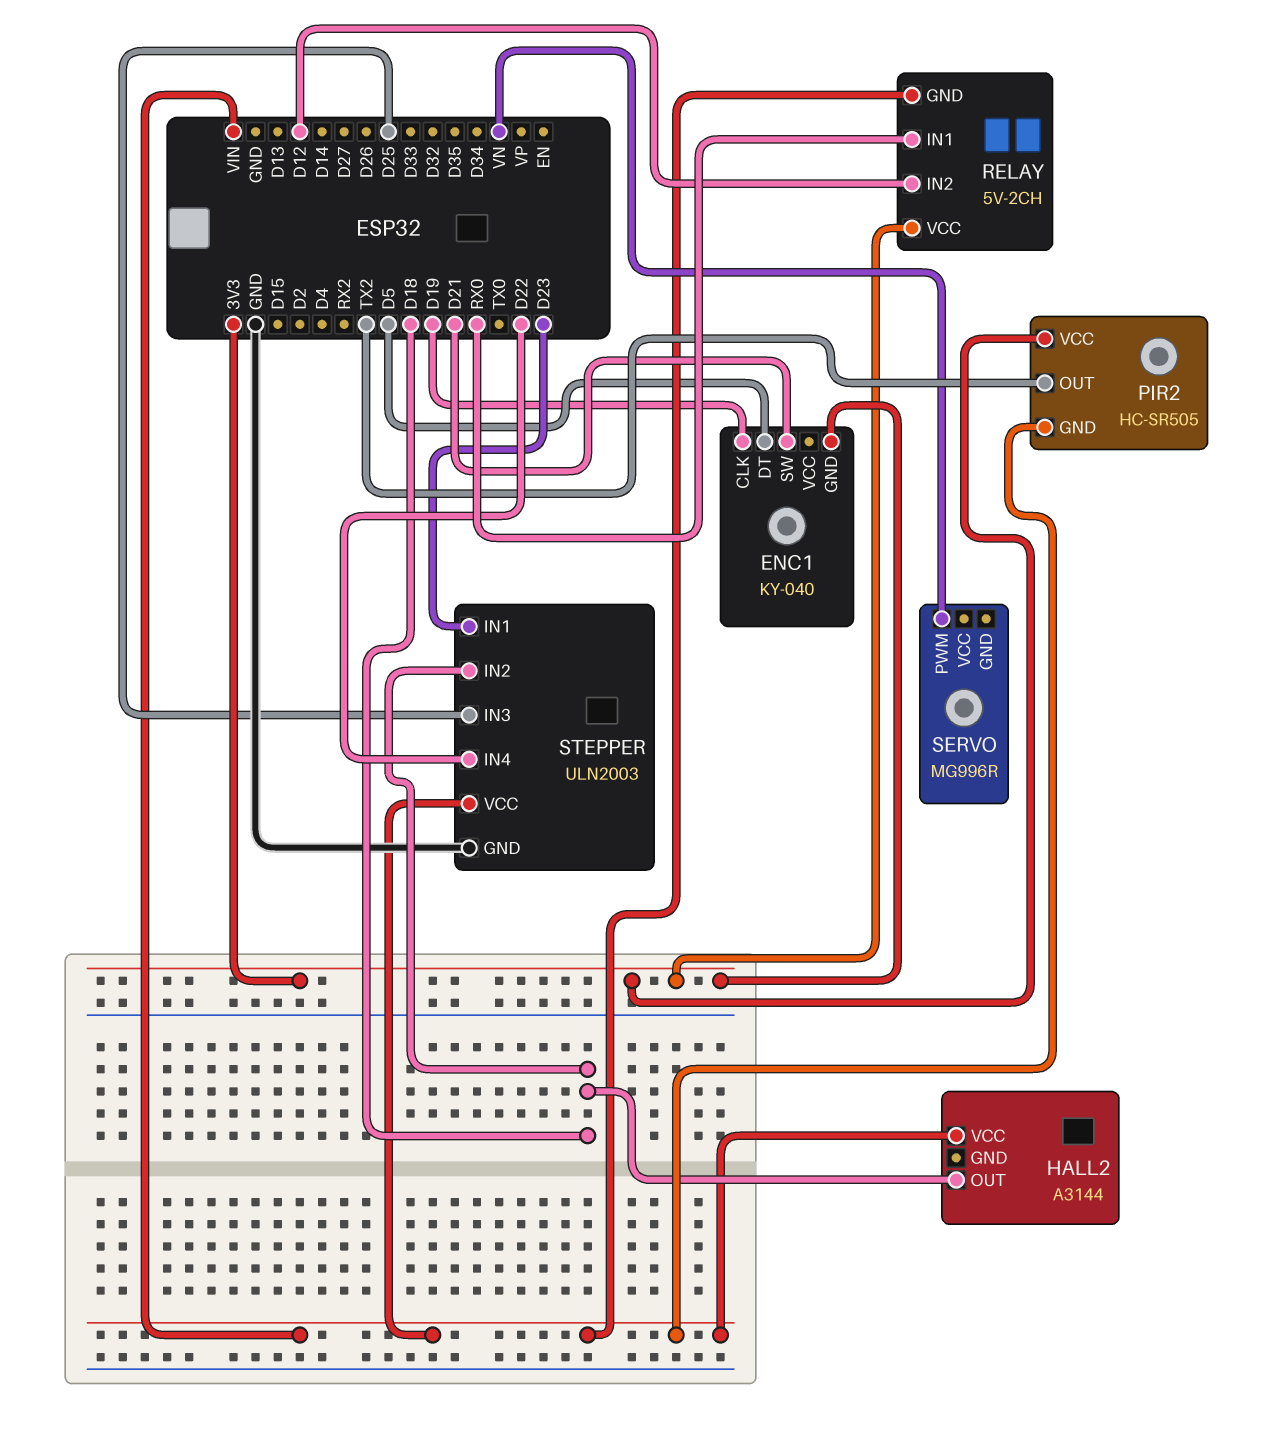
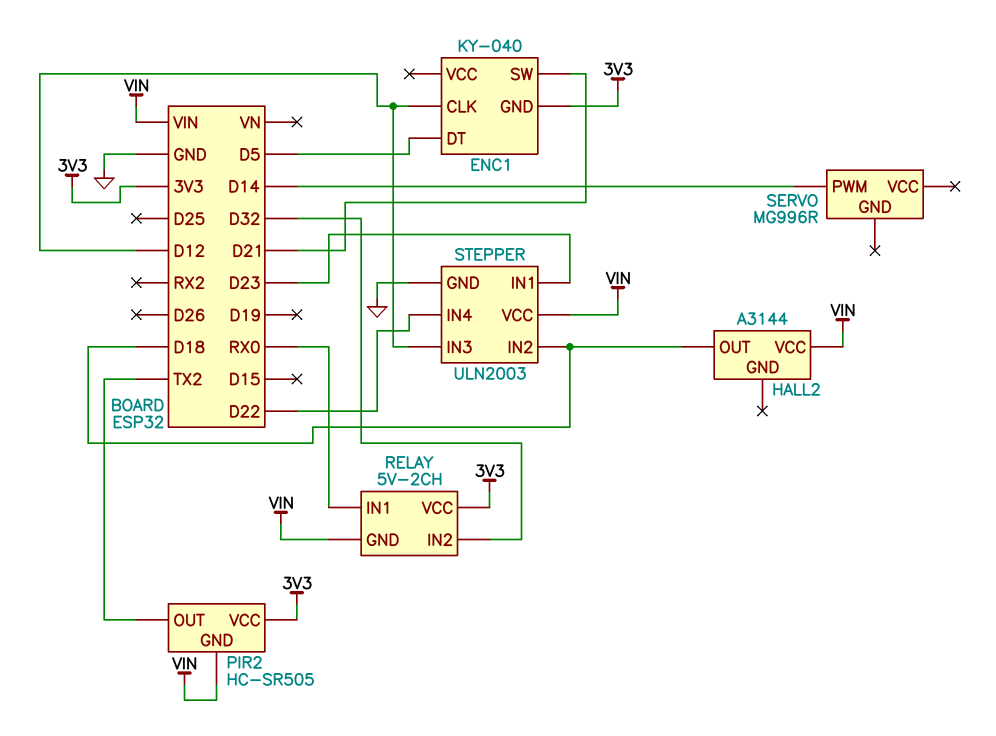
ENC1 pin CLK: D19 -> D12
RELAY pin IN2: D12 -> D32
SERVO pin PWM: VN -> D14
STEPPER pin IN3: D25 -> D12

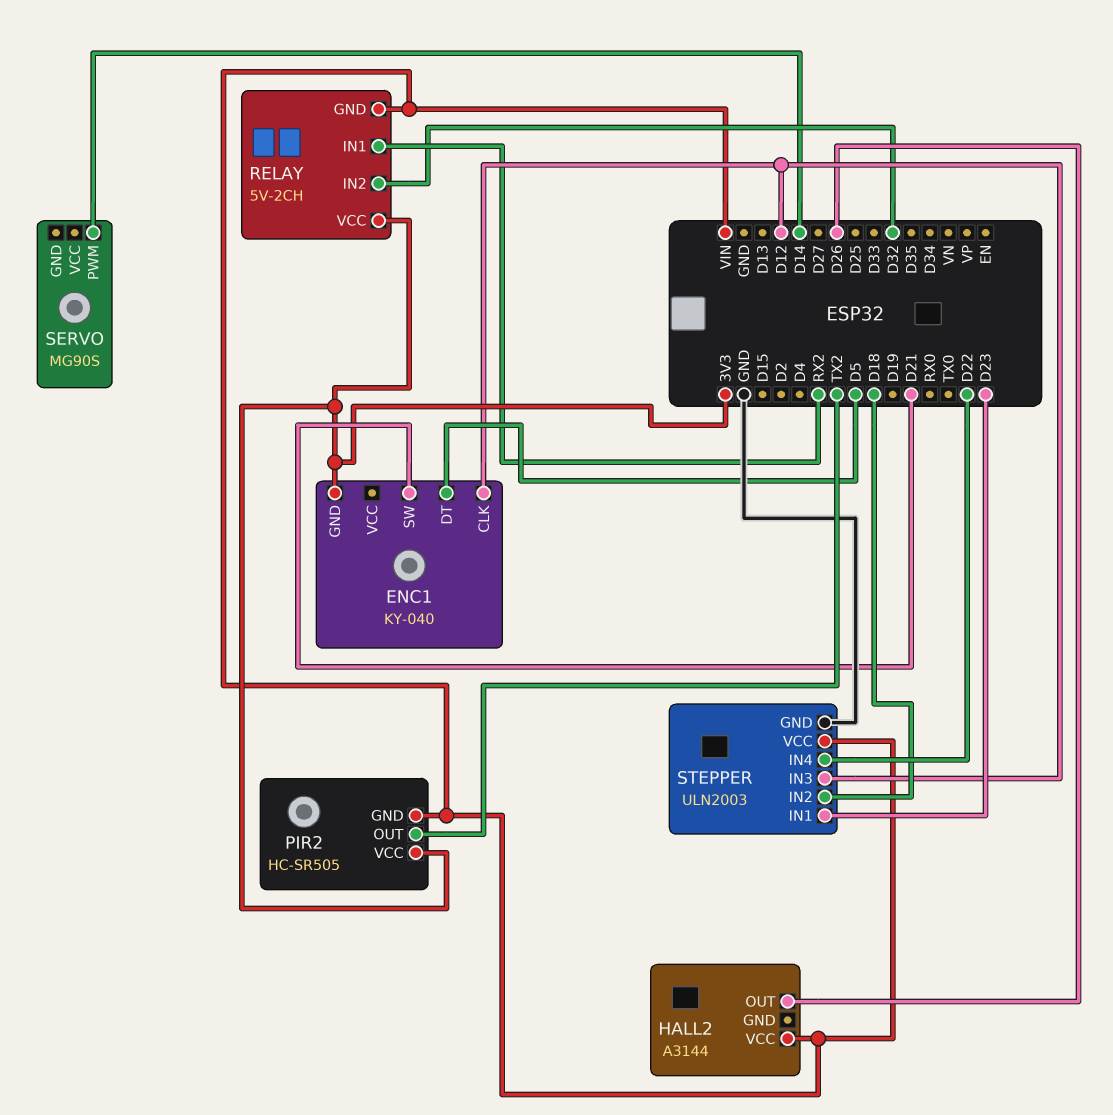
HALL2 pin OUT: D18 -> D26
RELAY pin IN1: RX0 -> RX2
SERVO: MG996R -> MG90S

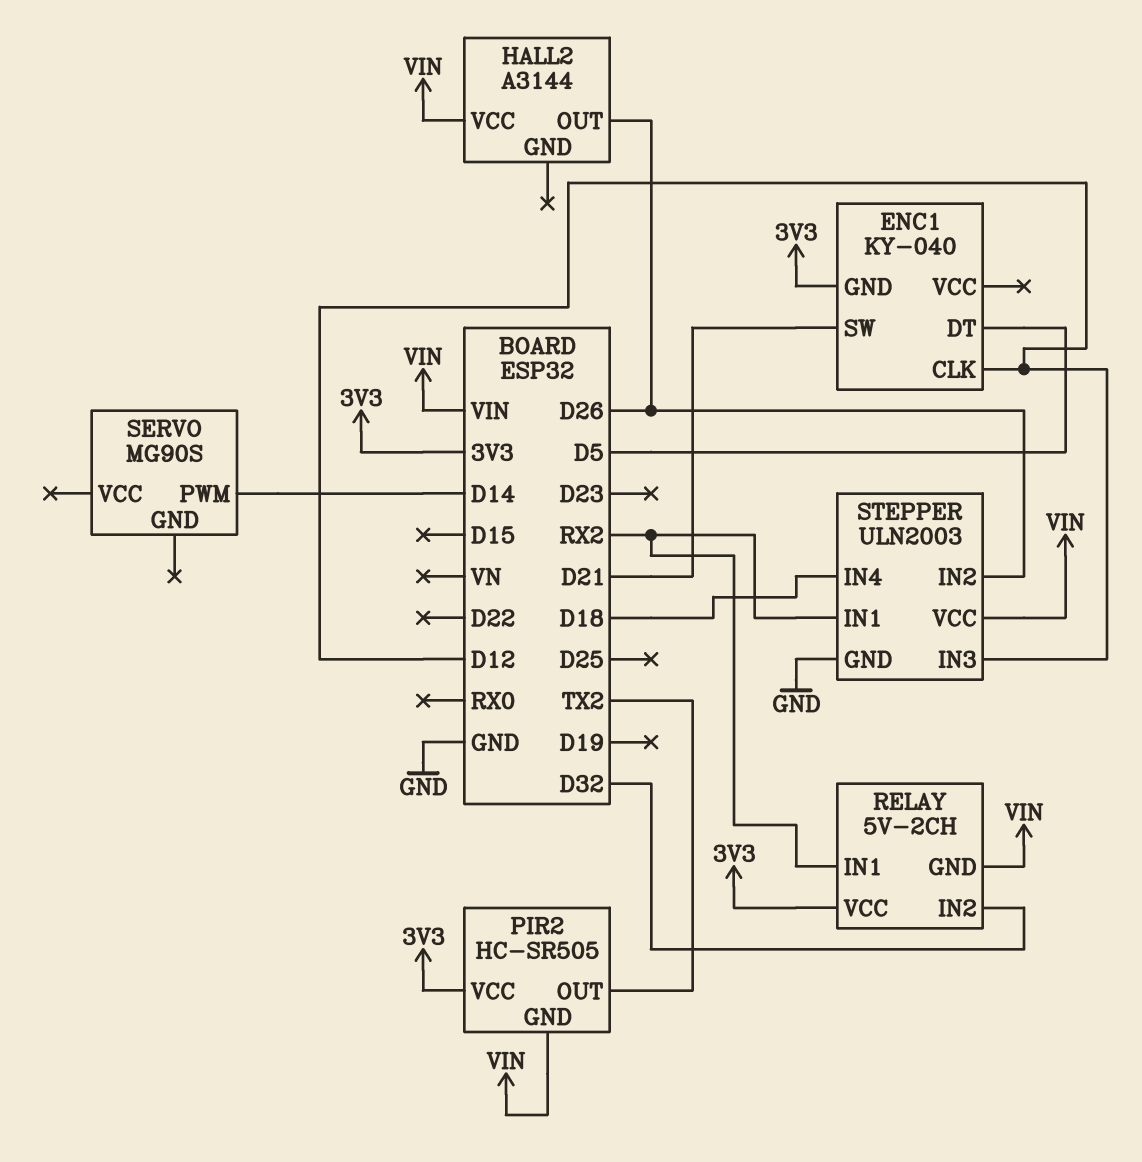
STEPPER pin IN1: D23 -> RX2
STEPPER pin IN2: D18 -> D26
STEPPER pin IN4: D22 -> D18

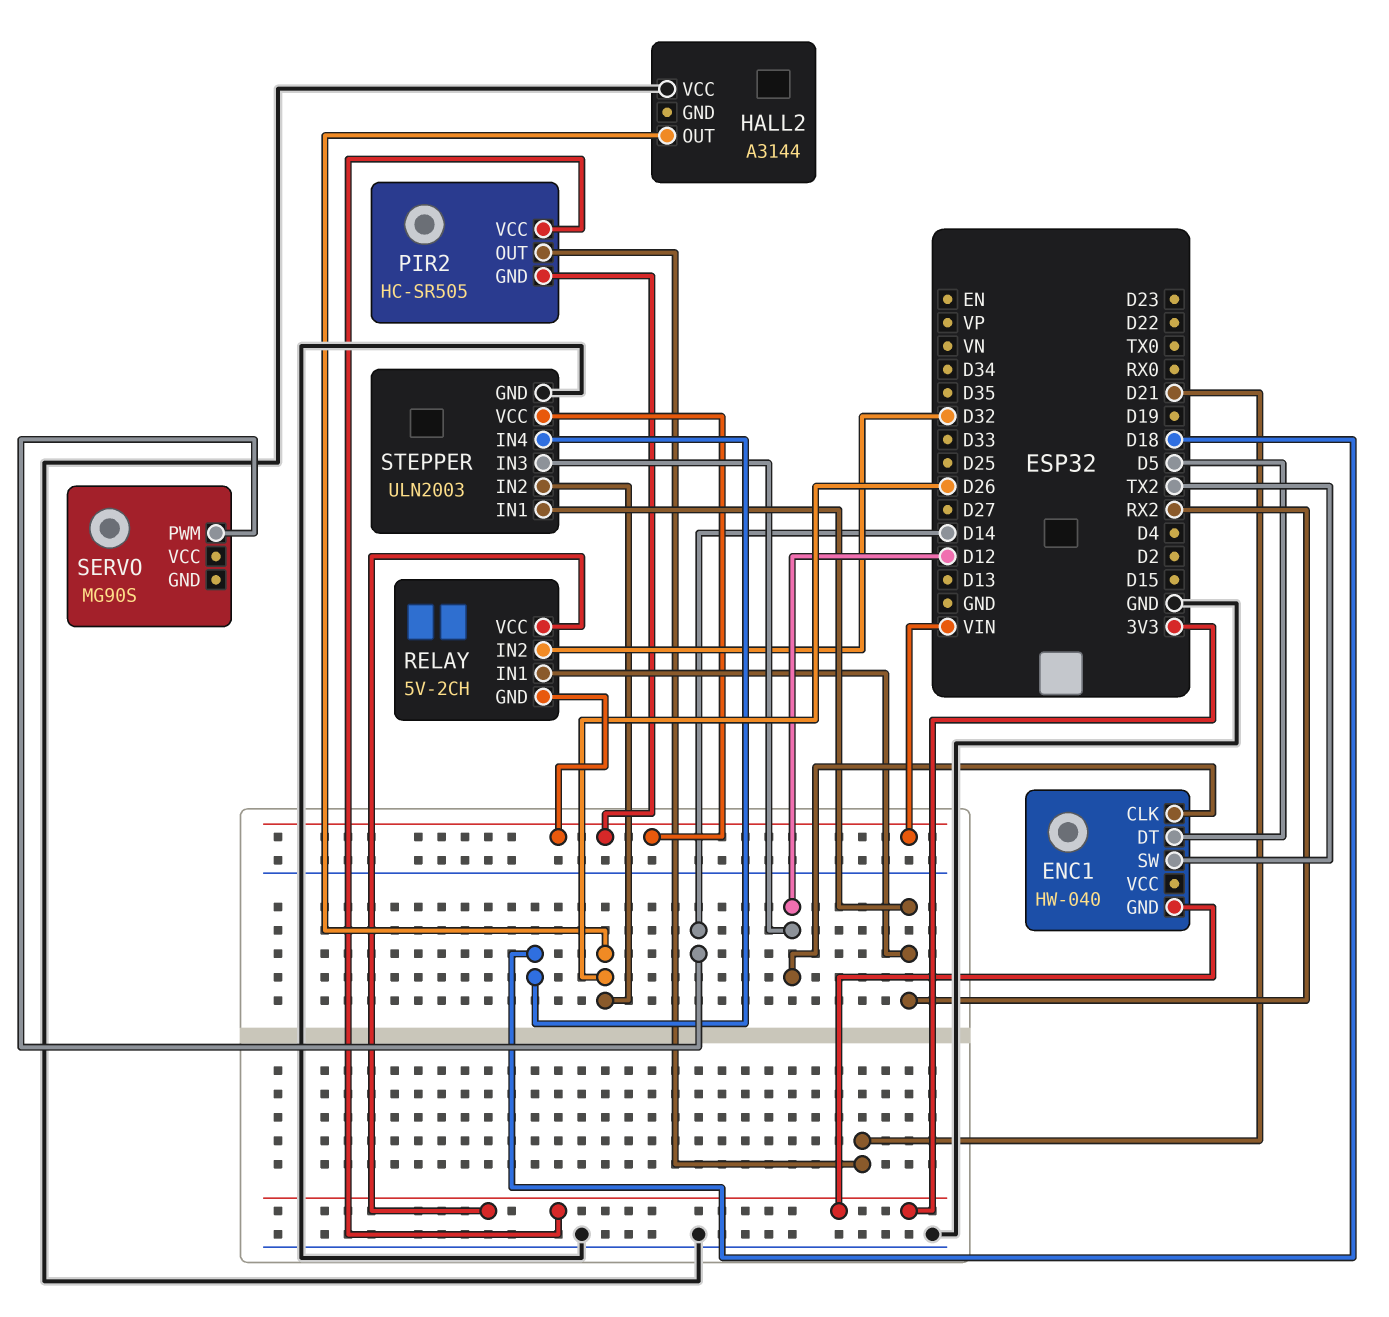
ENC1: KY-040 -> HW-040
ENC1 pin SW: D21 -> TX2
HALL2 pin VCC: VIN -> GND
PIR2 pin OUT: TX2 -> D21

